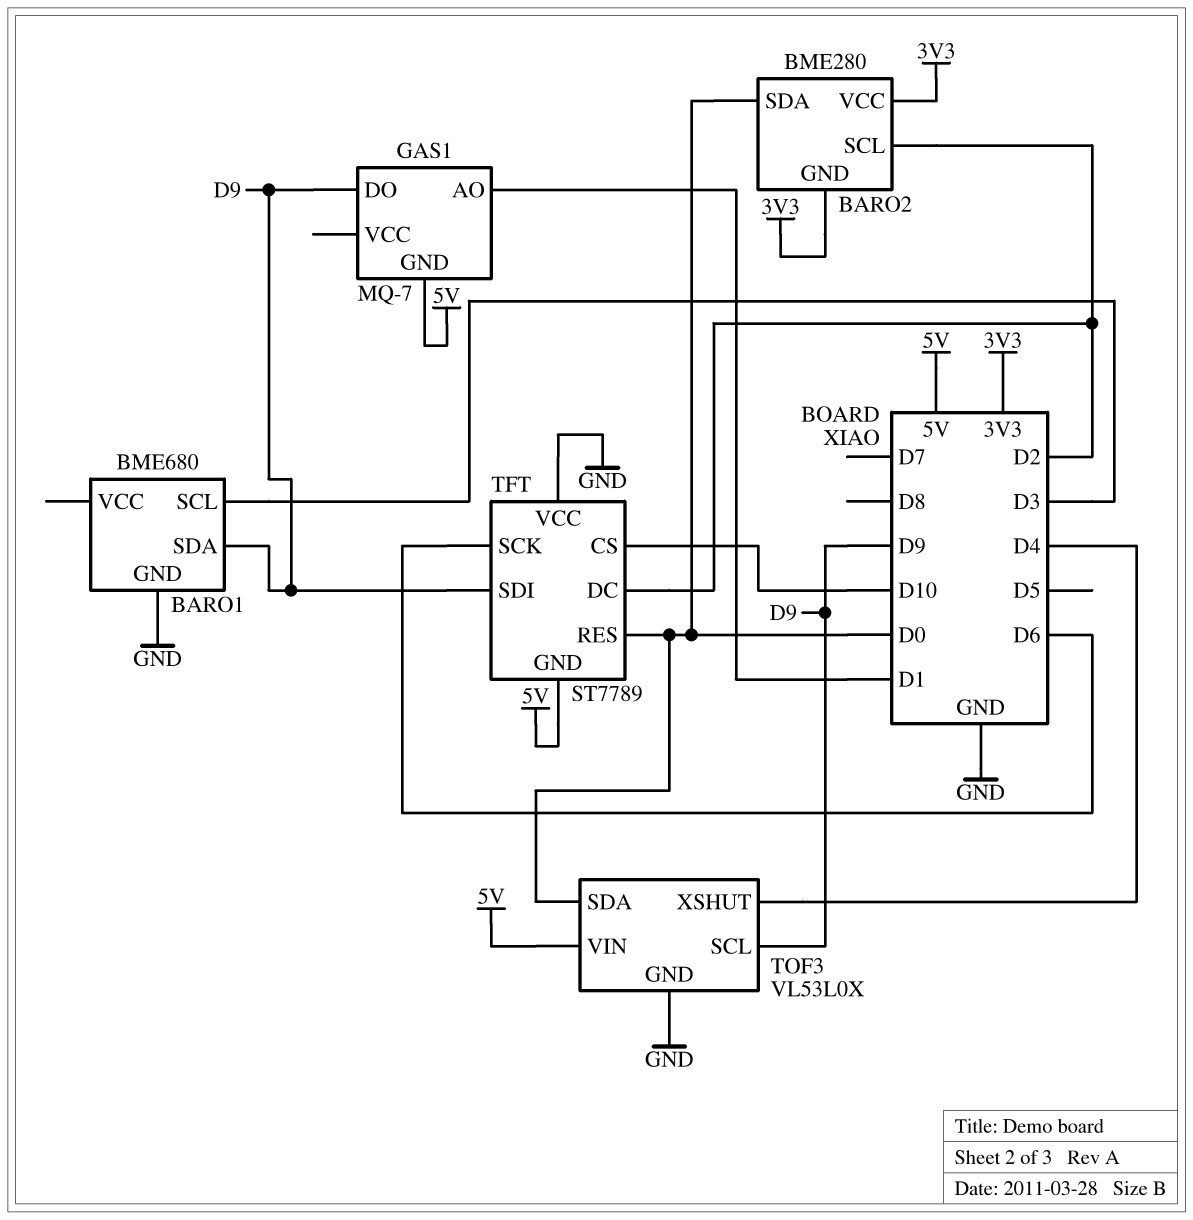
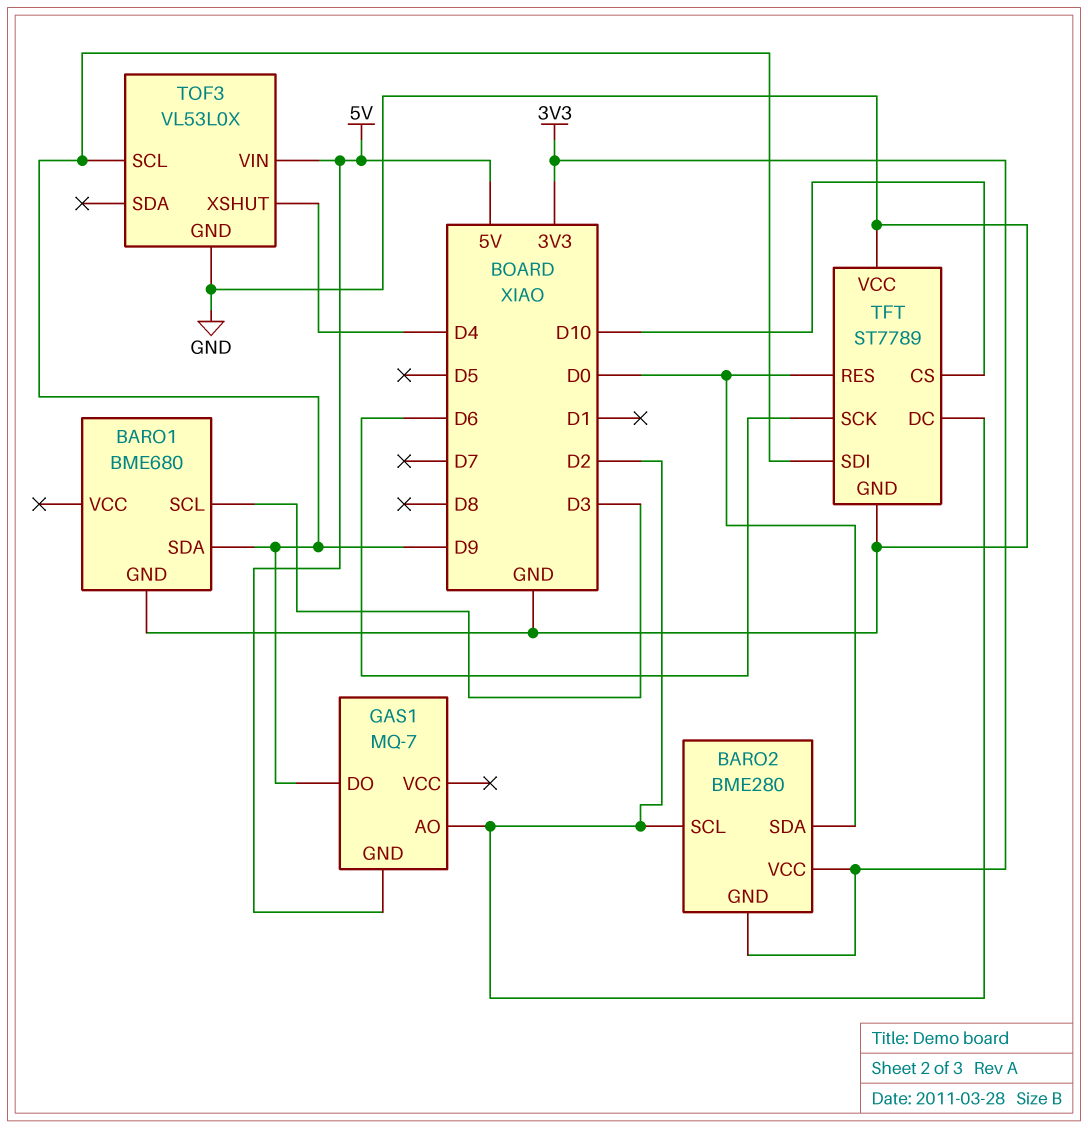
GAS1 pin AO: D1 -> D2
TFT pin GND: 5V -> GND
TOF3 pin SDA: D0 -> none

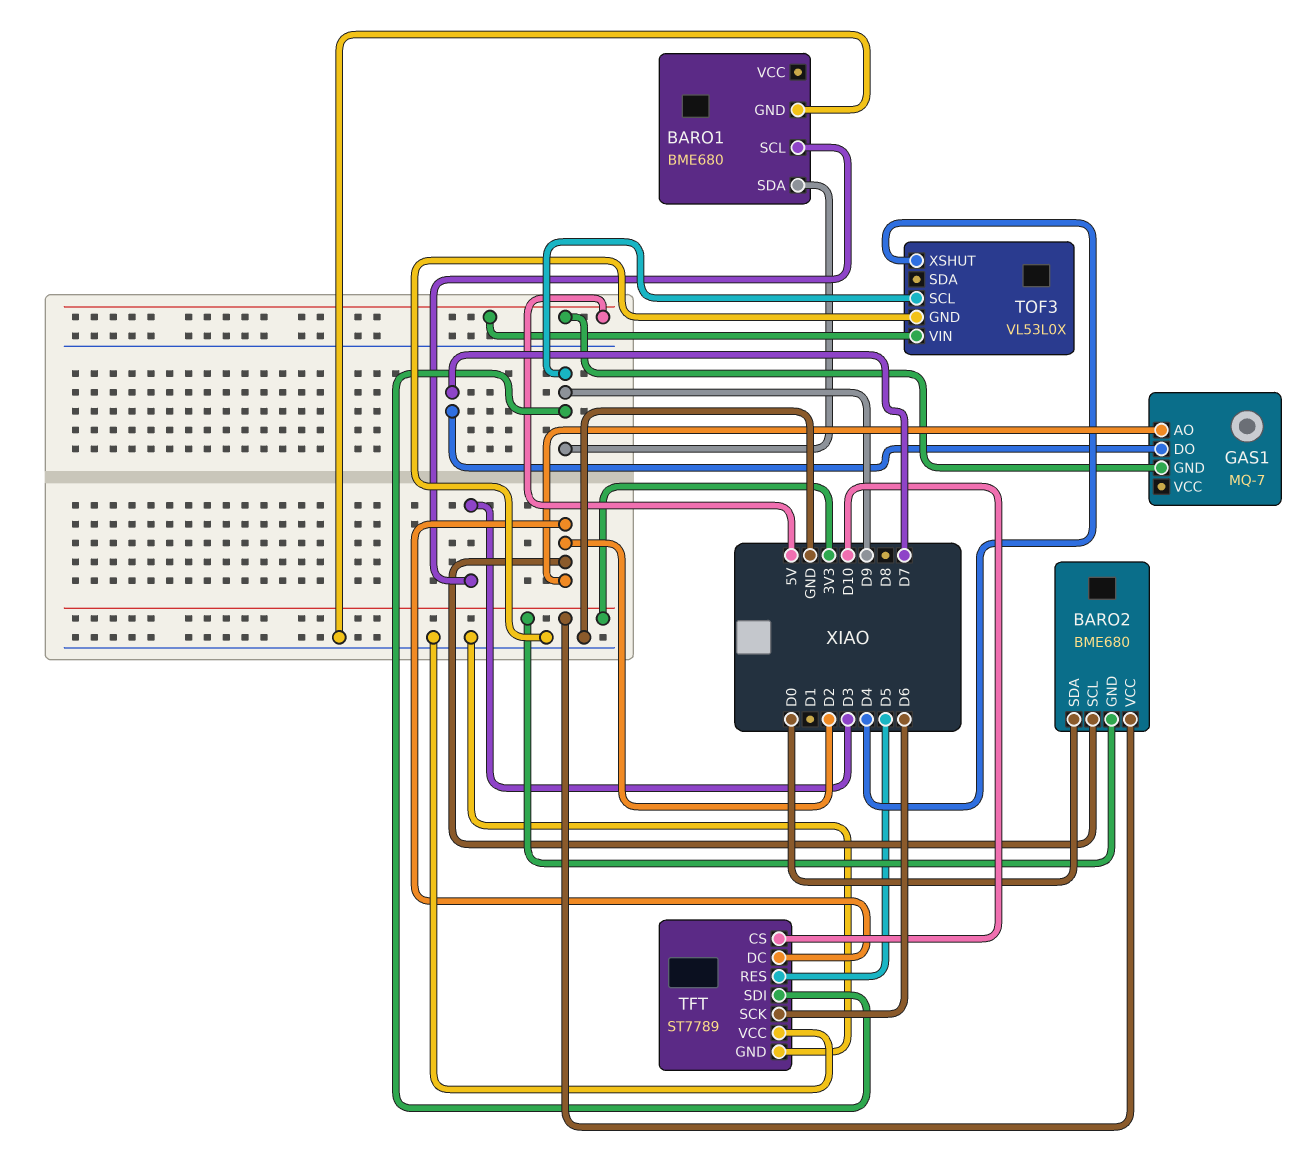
BARO2: BME280 -> BME680
GAS1 pin DO: D9 -> D7
TFT pin RES: D0 -> D5

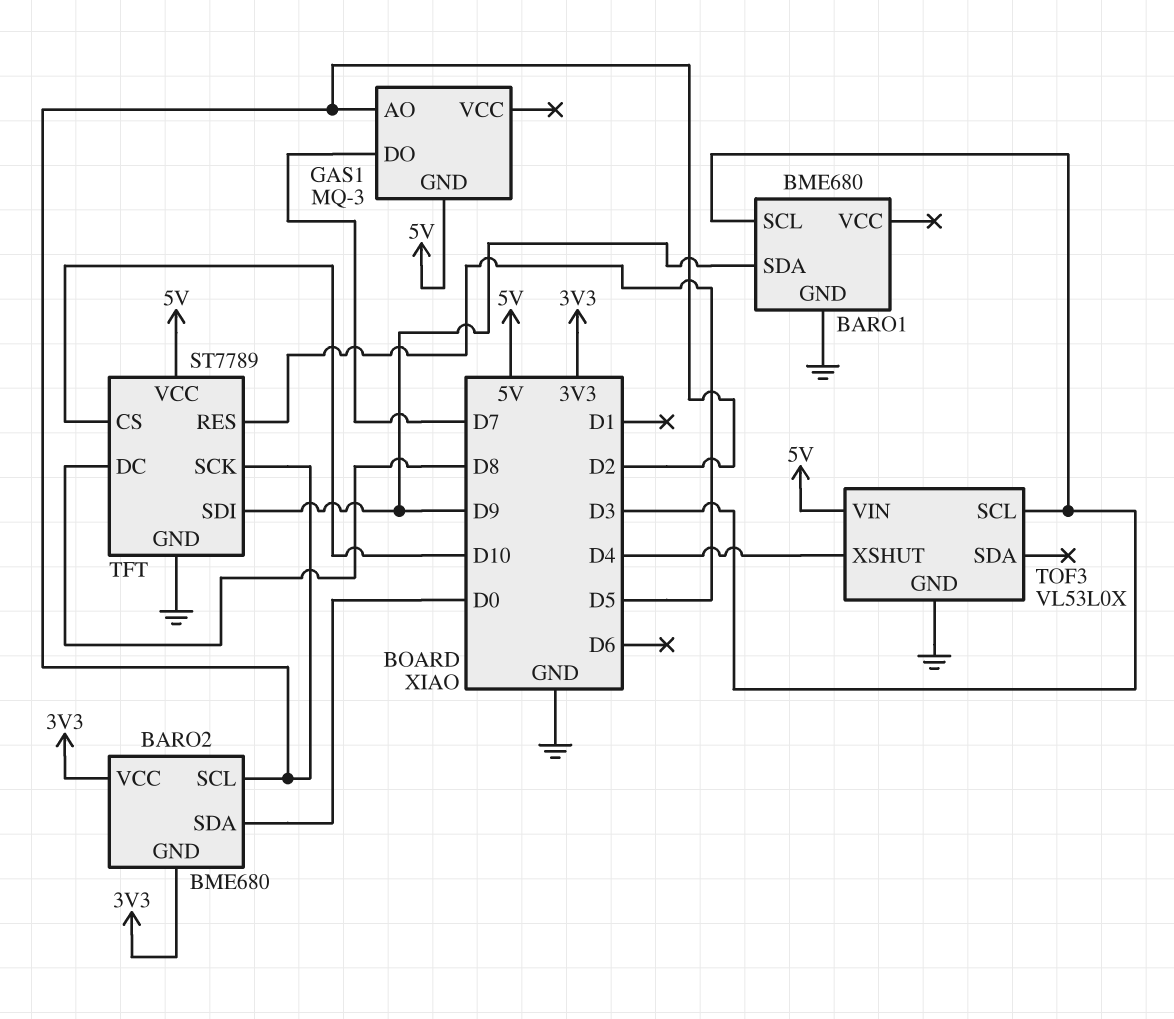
GAS1: MQ-7 -> MQ-3
TFT pin DC: D2 -> D8
TFT pin SCK: D6 -> D2
TFT pin VCC: GND -> 5V
TOF3 pin SCL: D9 -> D3

